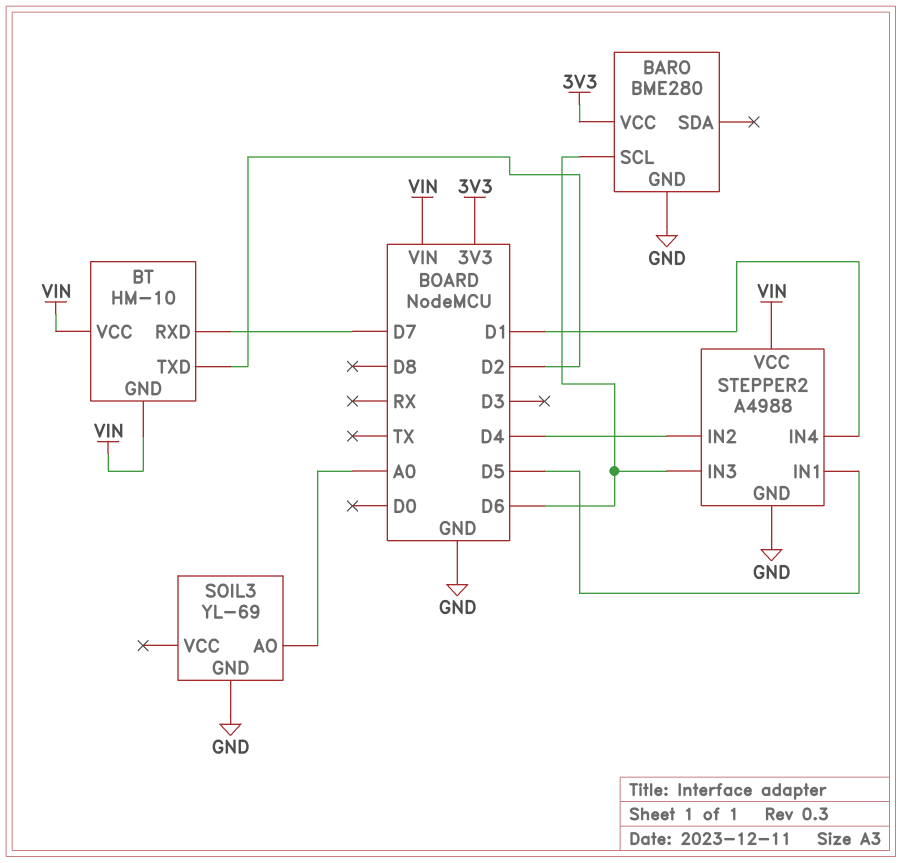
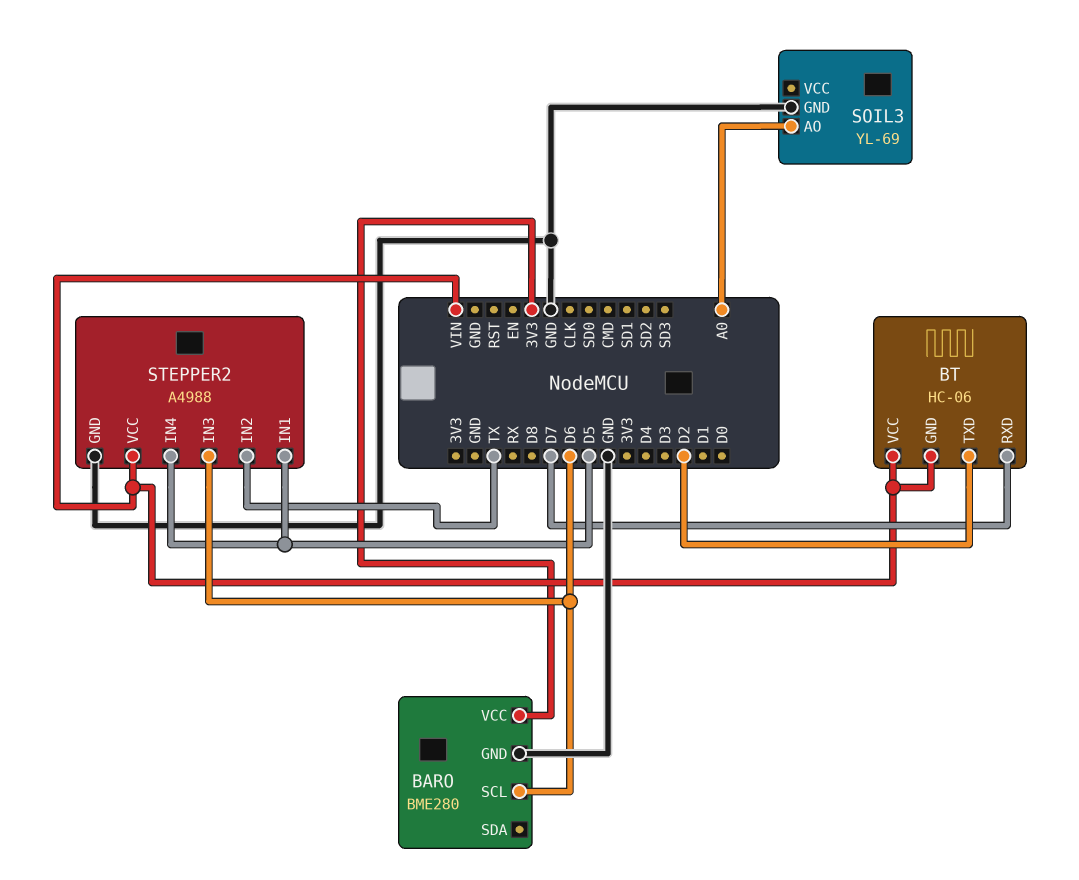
BT: HM-10 -> HC-06
STEPPER2 pin IN2: D4 -> TX
STEPPER2 pin IN4: D1 -> D5

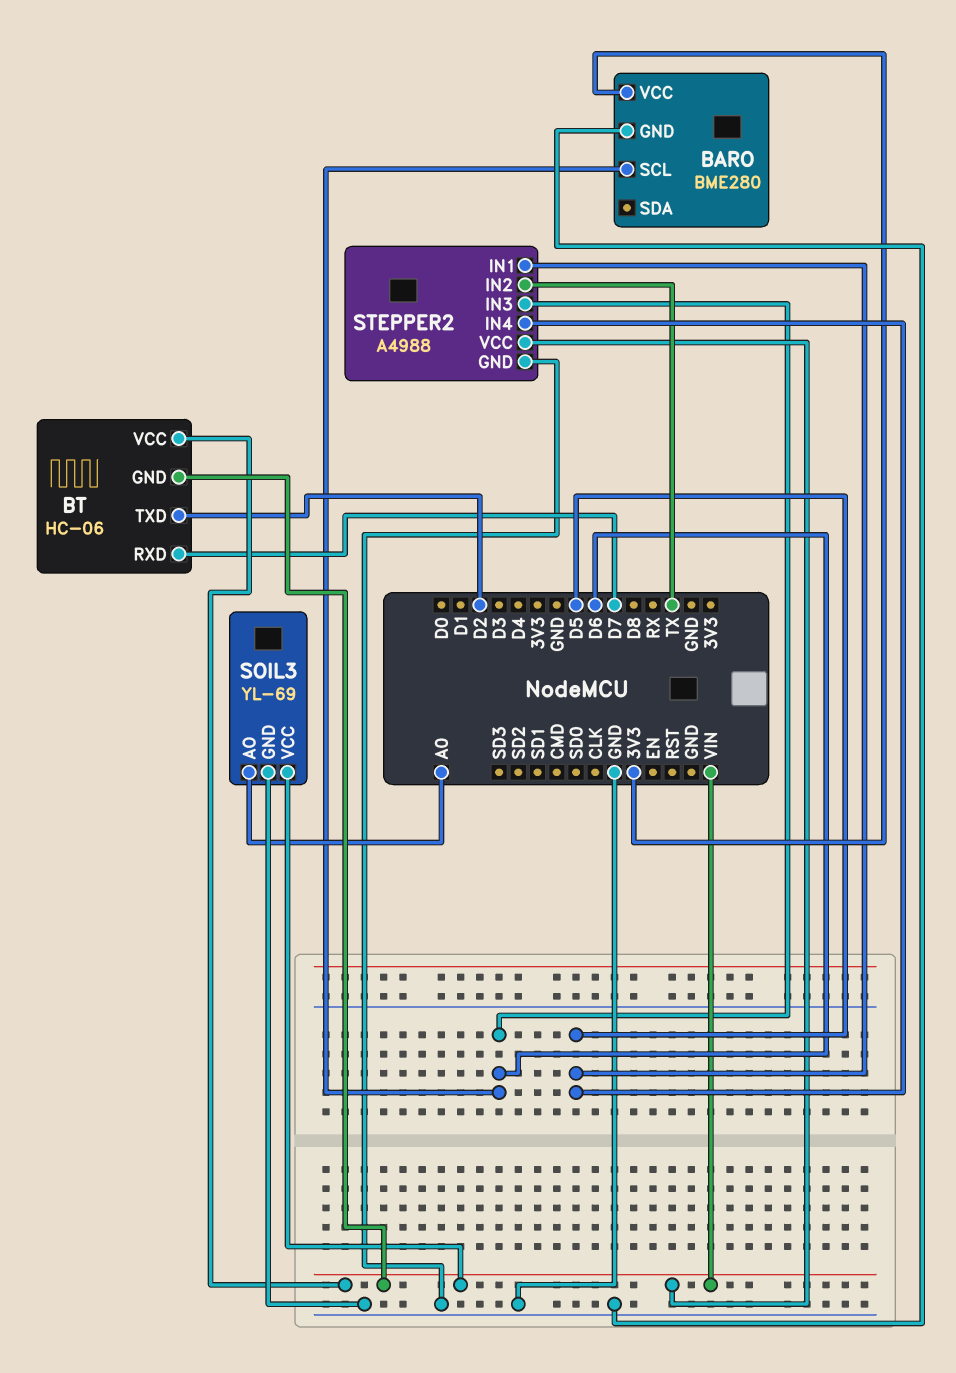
SOIL3 pin VCC: none -> VIN

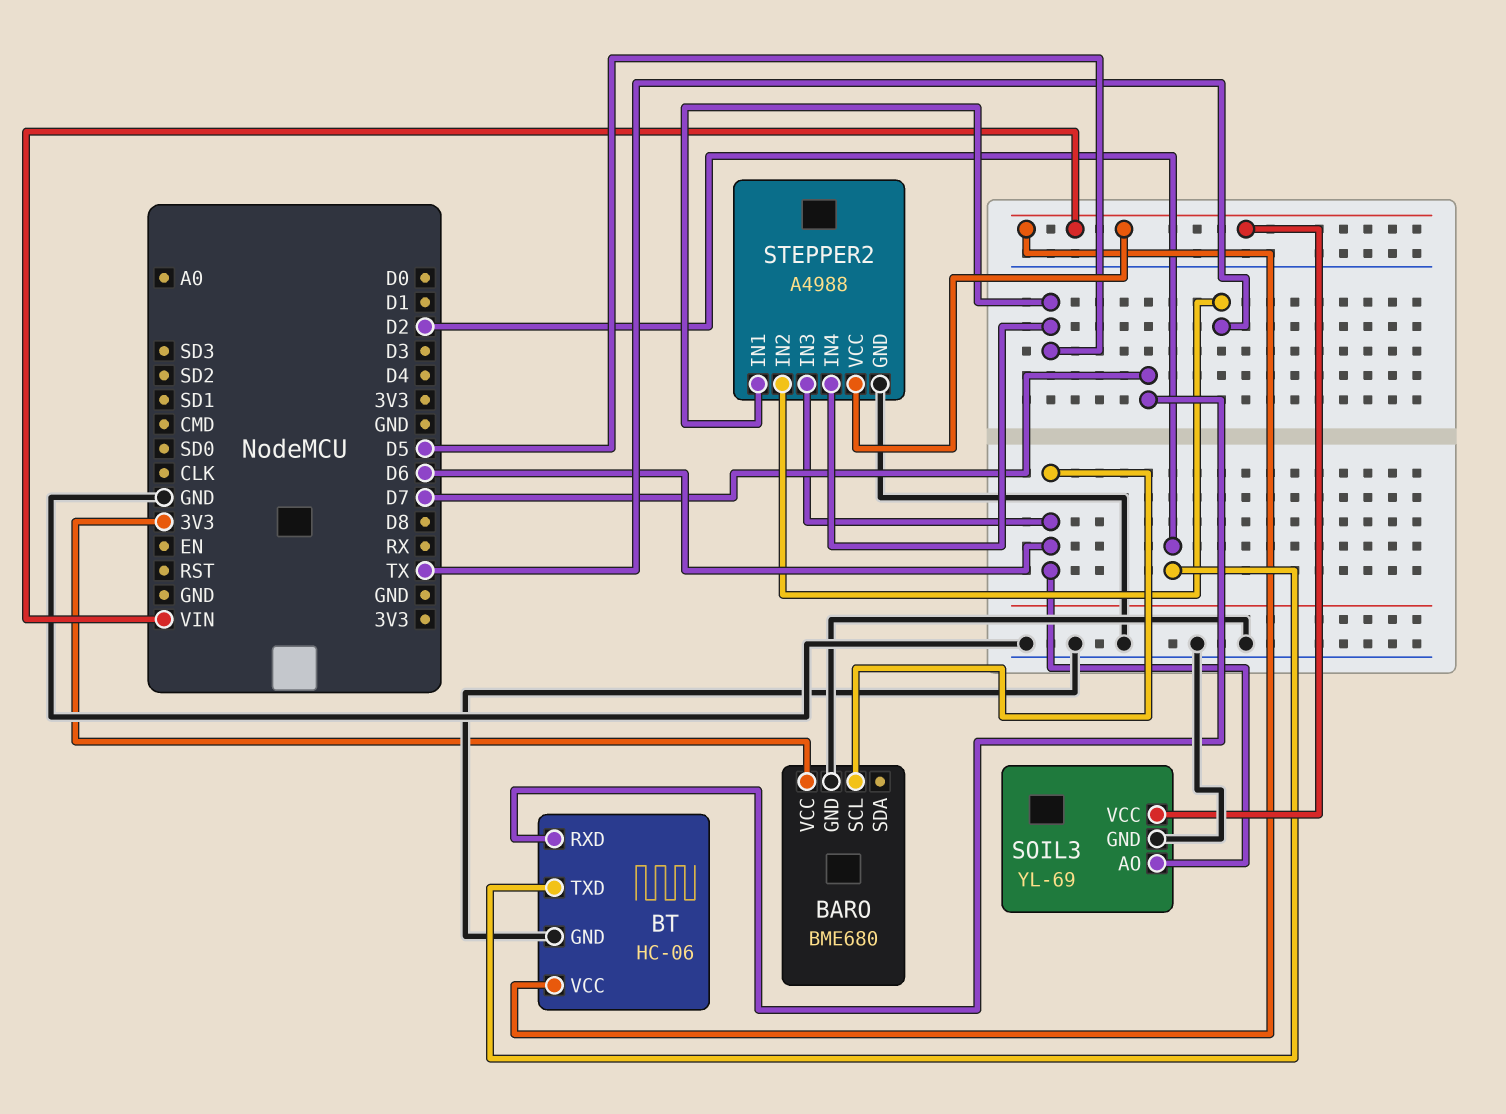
BARO: BME280 -> BME680
BT pin GND: VIN -> GND
SOIL3 pin AO: A0 -> D6

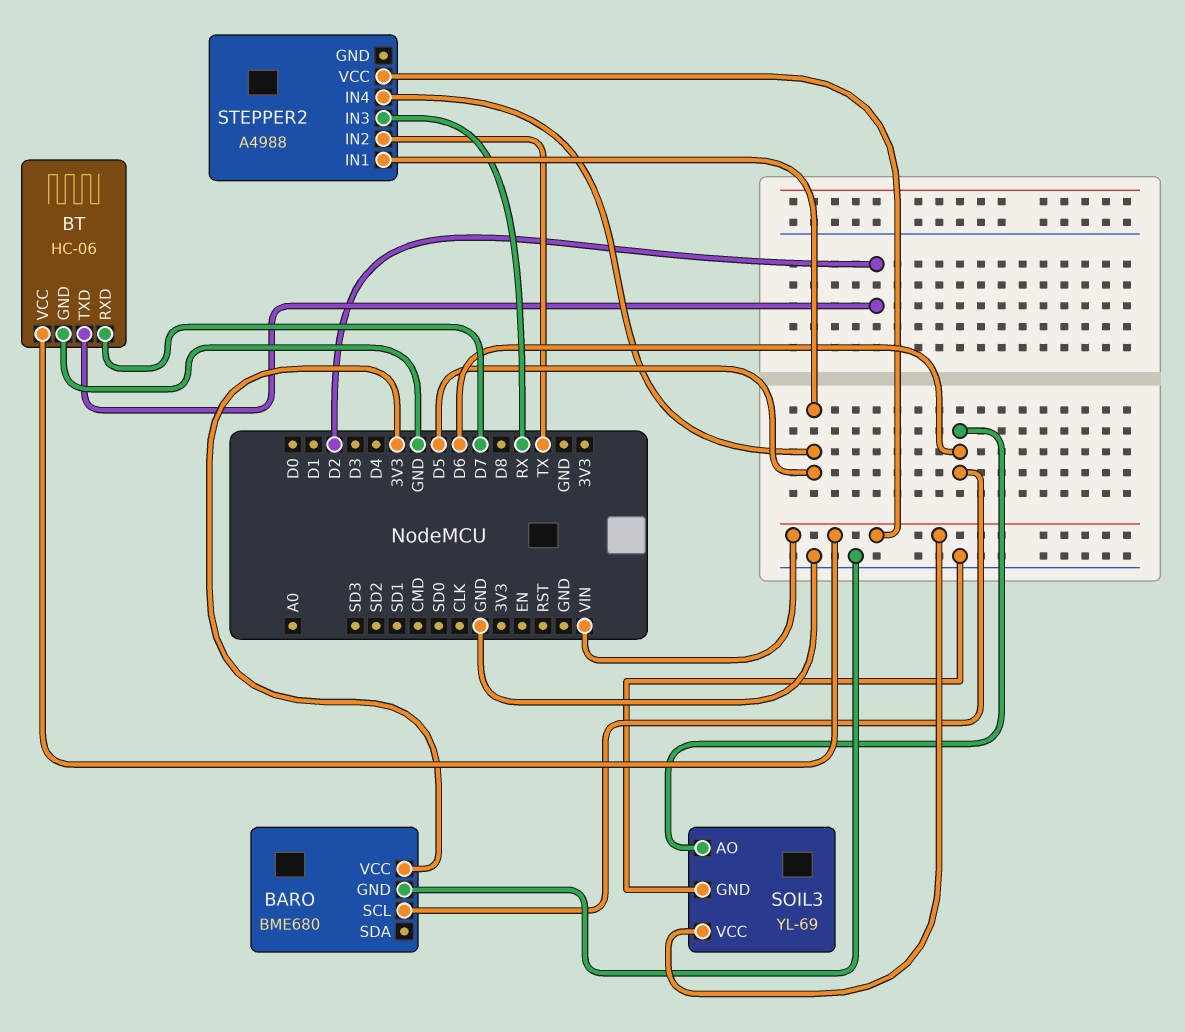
STEPPER2 pin GND: GND -> none
STEPPER2 pin IN3: D6 -> RX

